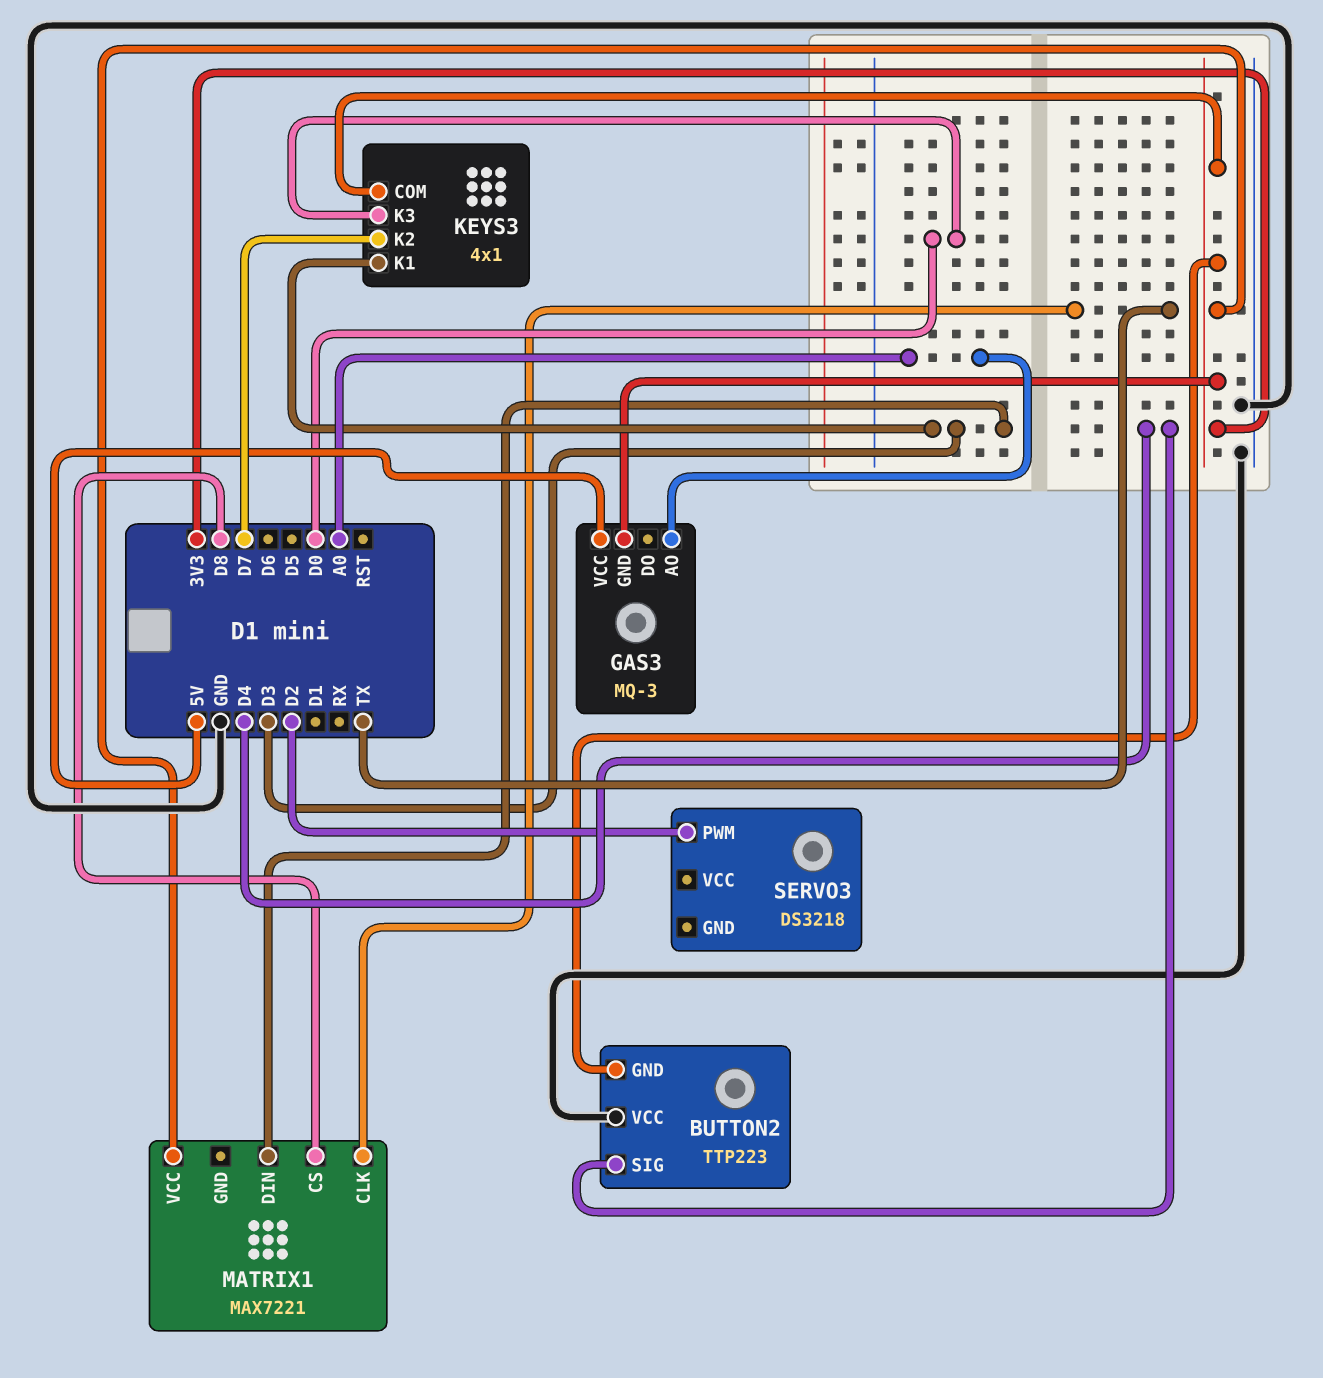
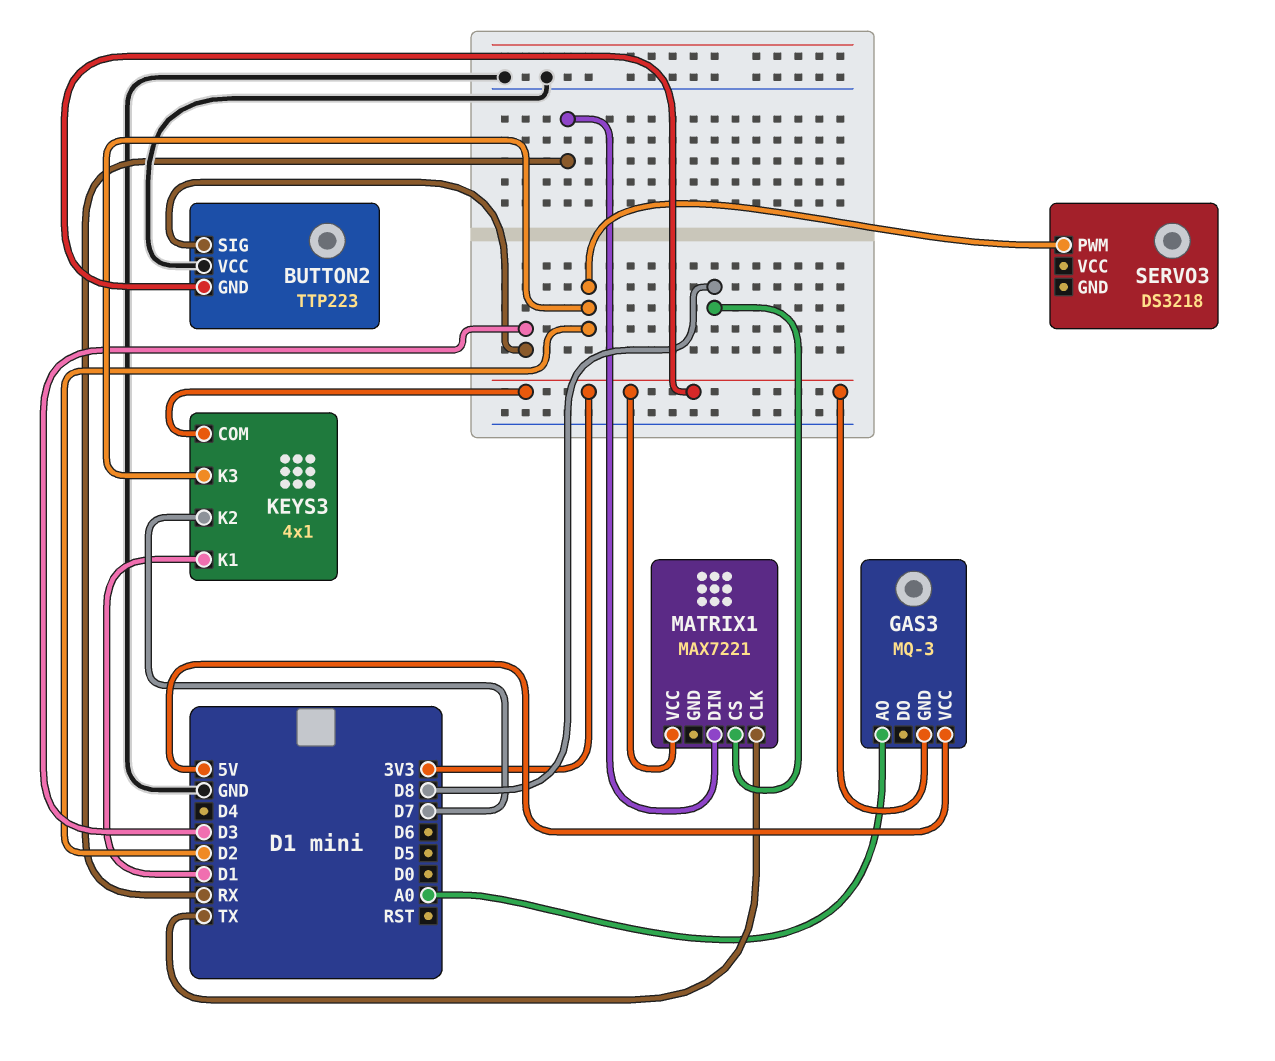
BUTTON2 pin SIG: D4 -> D3
KEYS3 pin K1: D3 -> D1
KEYS3 pin K3: D0 -> D2
MATRIX1 pin DIN: D3 -> RX

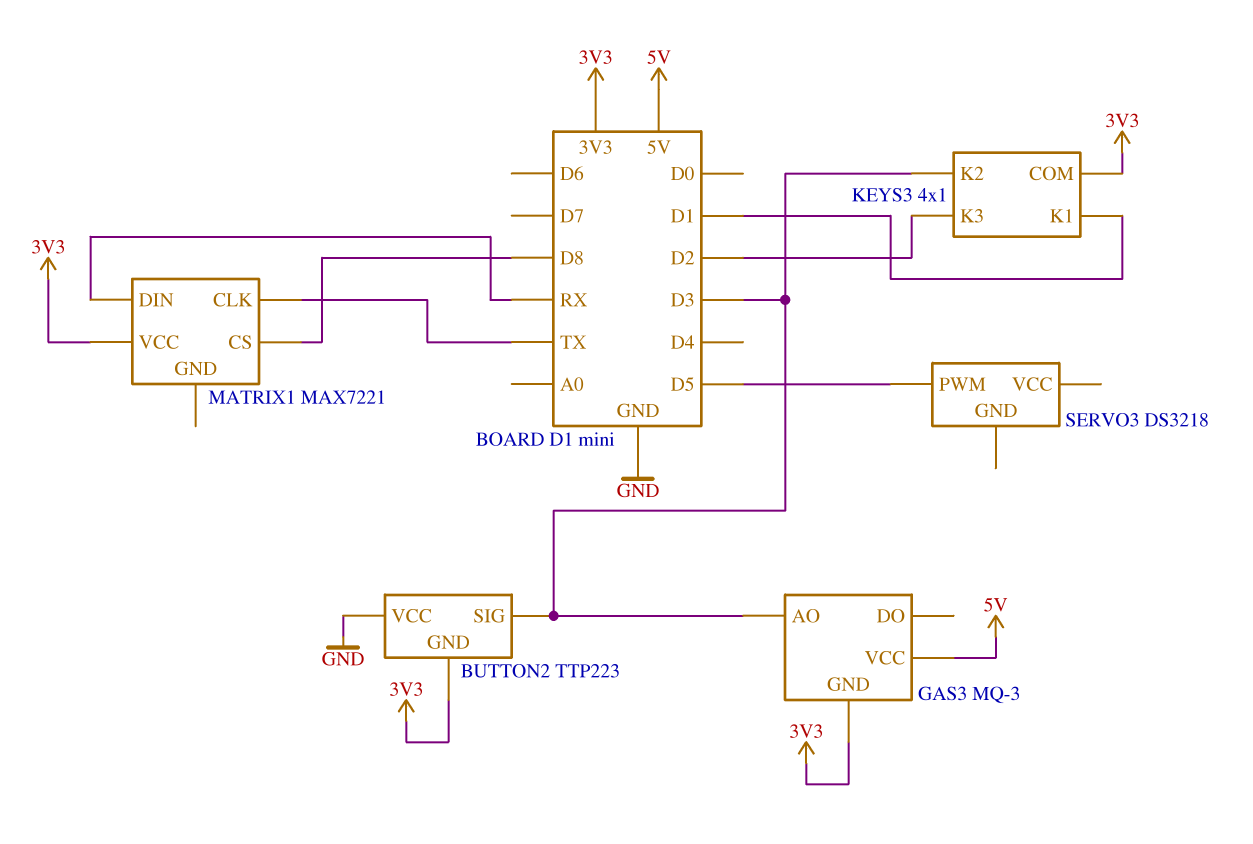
GAS3 pin AO: A0 -> D3
KEYS3 pin K2: D7 -> D3
SERVO3 pin PWM: D2 -> D5

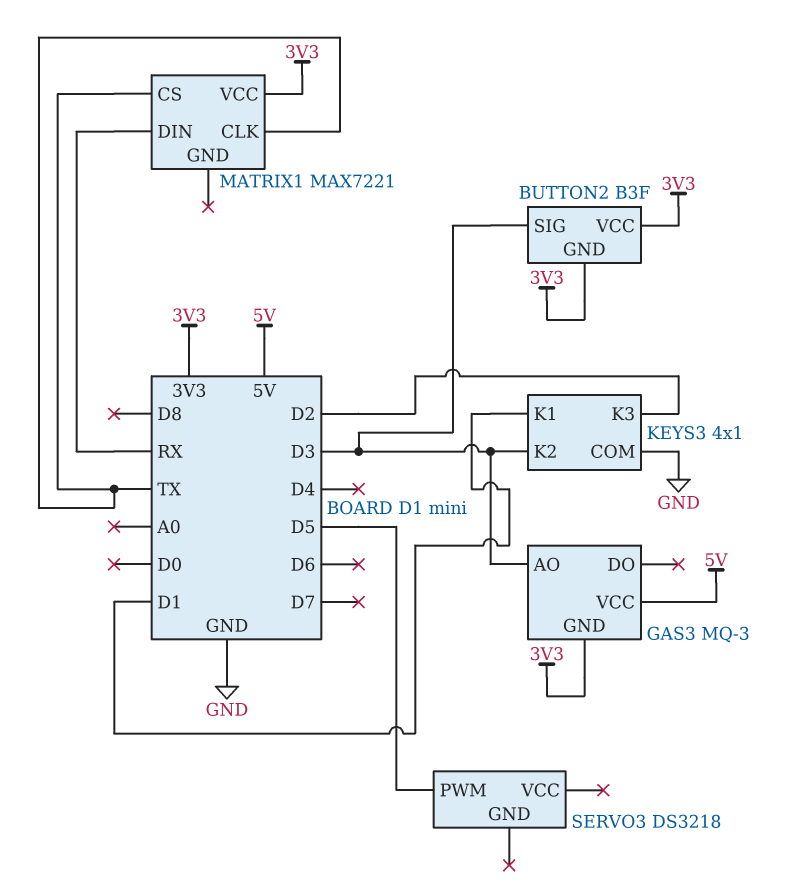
BUTTON2: TTP223 -> B3F
BUTTON2 pin VCC: GND -> 3V3
KEYS3 pin COM: 3V3 -> GND
MATRIX1 pin CS: D8 -> TX

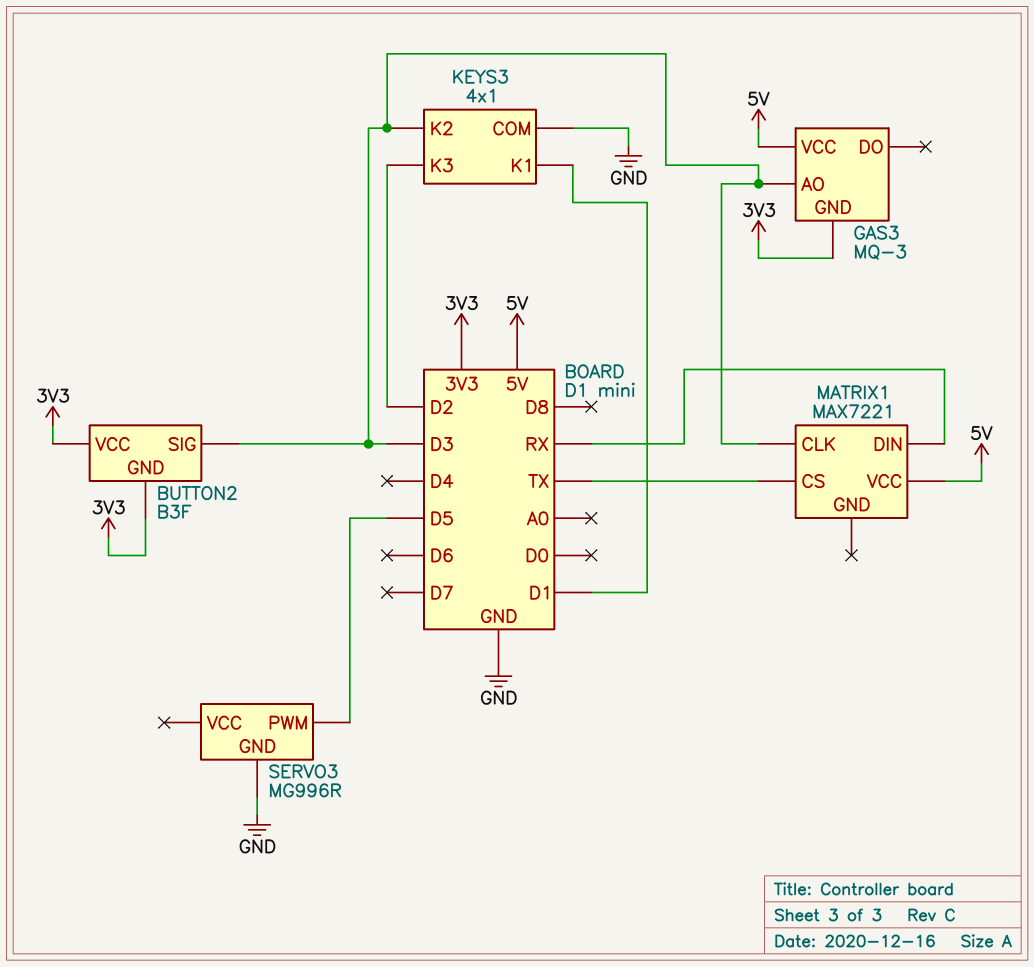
MATRIX1 pin CLK: TX -> D3
MATRIX1 pin VCC: 3V3 -> 5V
SERVO3: DS3218 -> MG996R
SERVO3 pin GND: none -> GND

